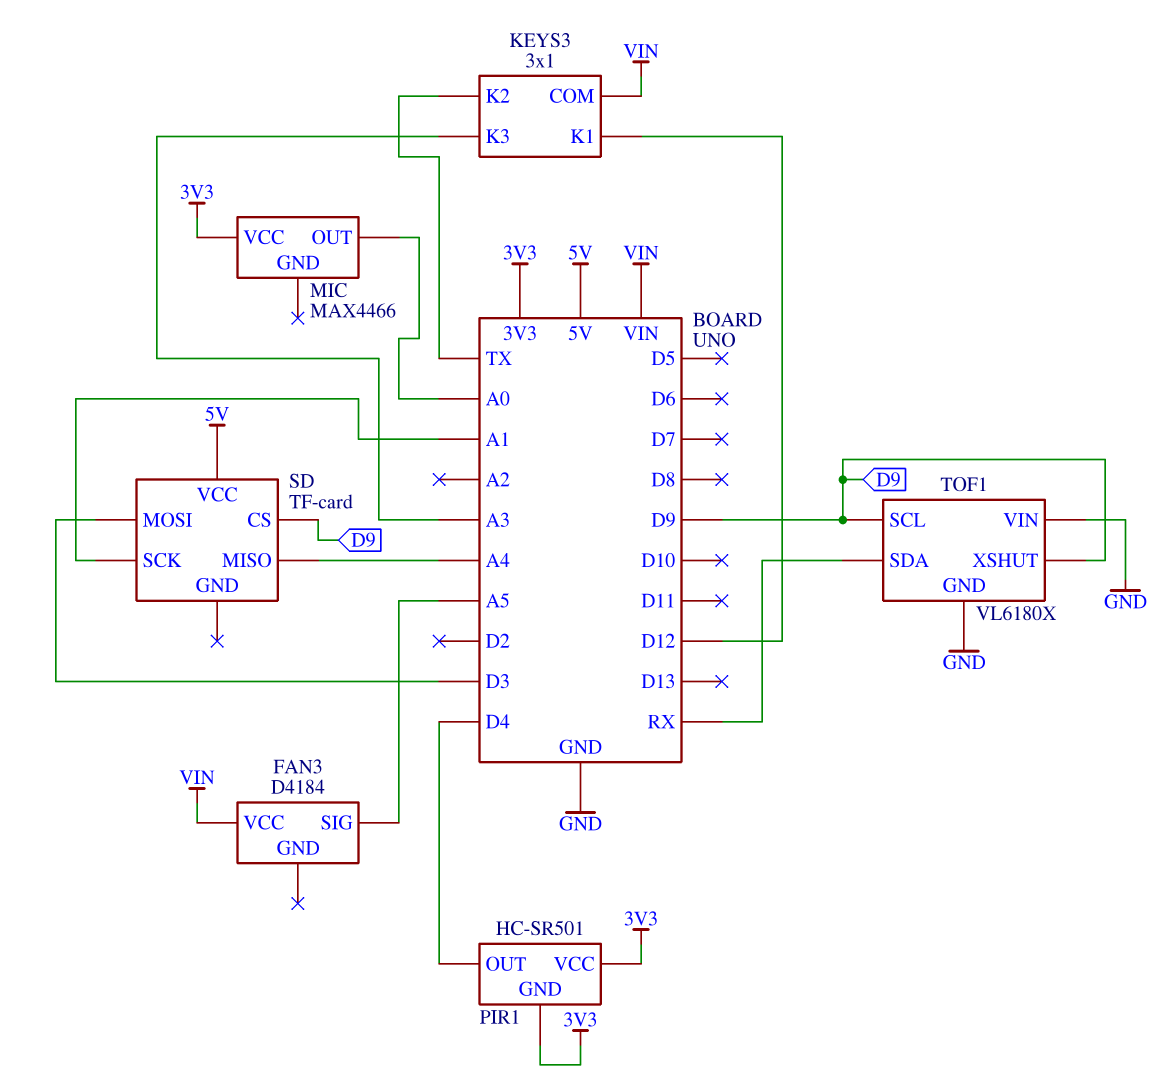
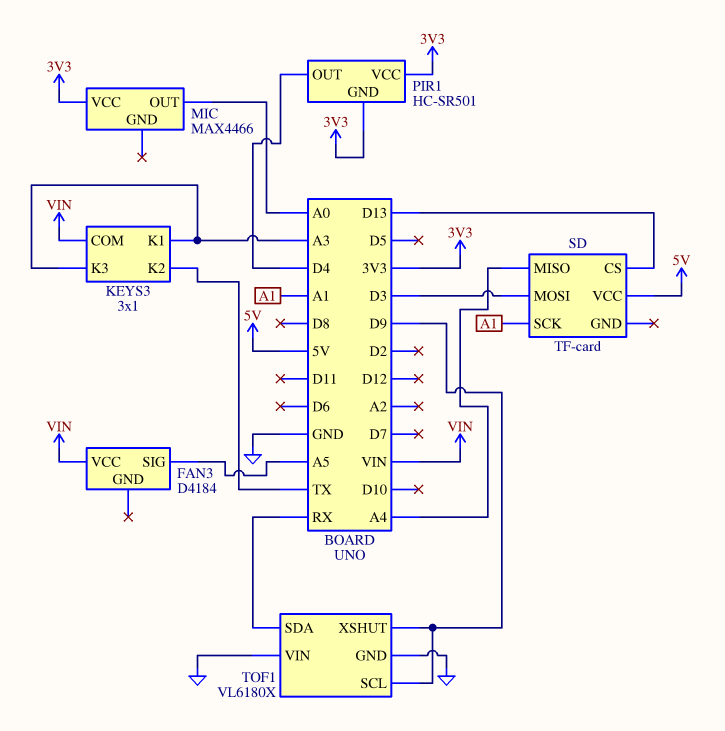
KEYS3 pin K1: D12 -> A3
SD pin CS: D9 -> D13

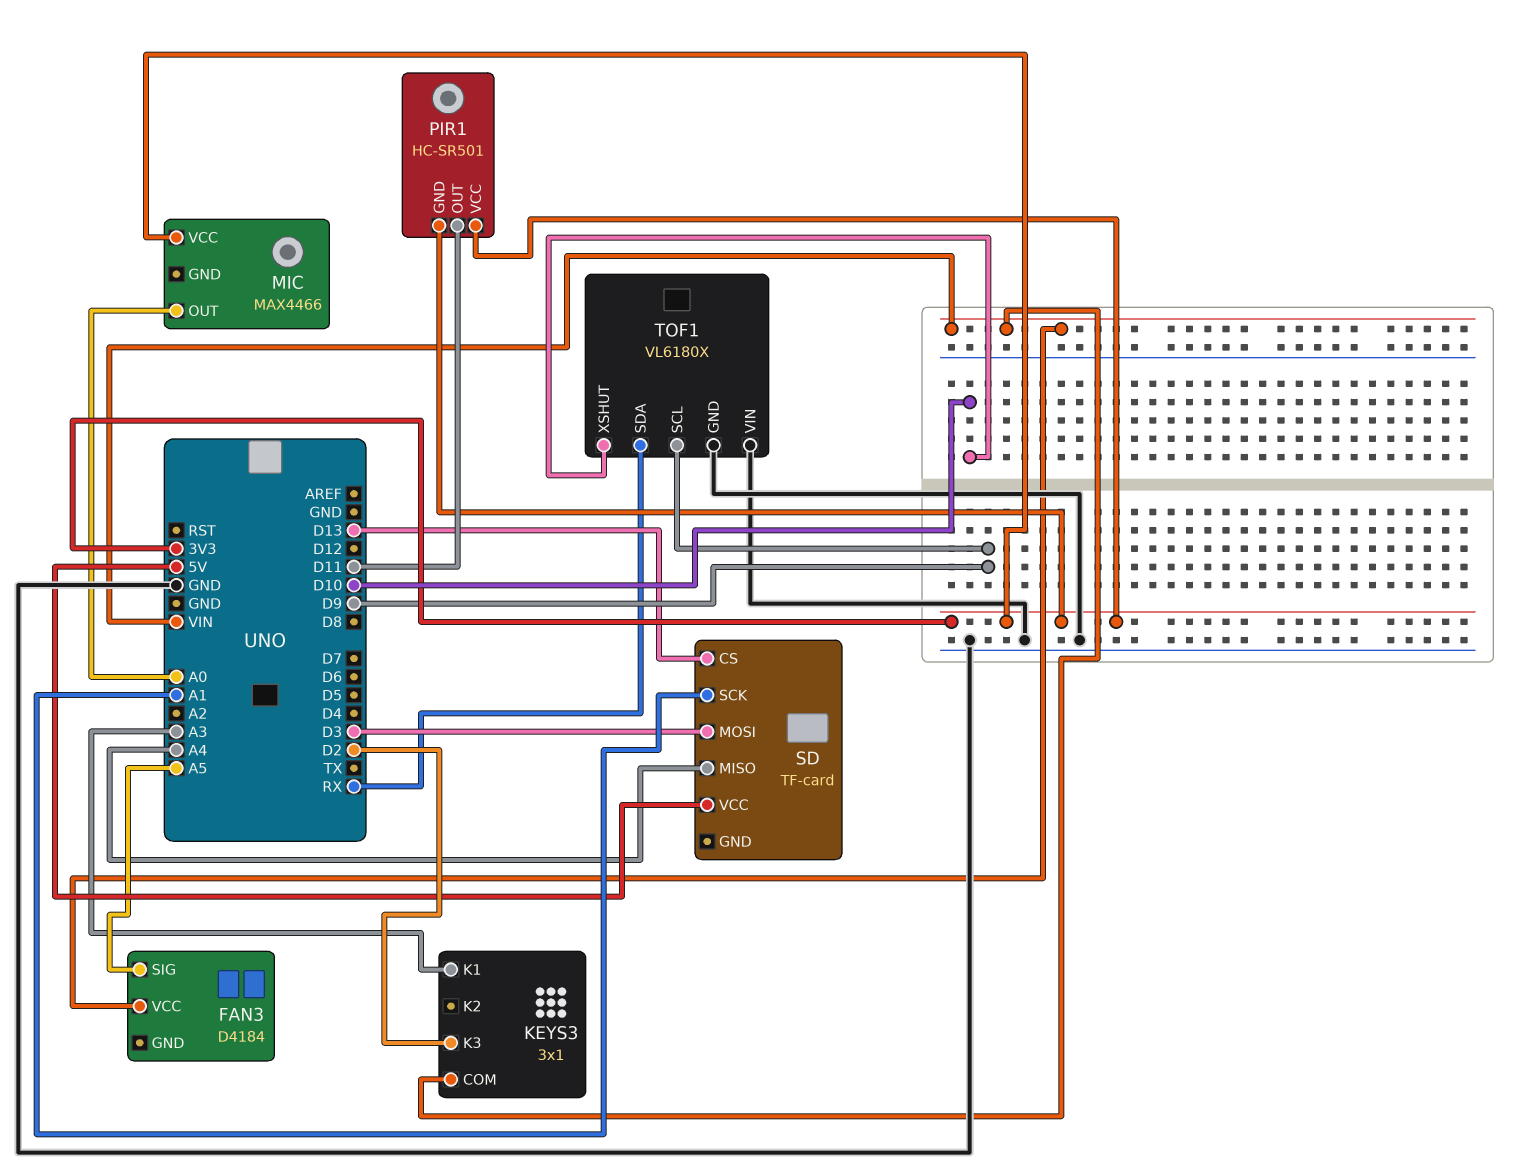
KEYS3 pin K2: TX -> none
KEYS3 pin K3: A3 -> D2
PIR1 pin OUT: D4 -> D11
TOF1 pin XSHUT: D9 -> D10

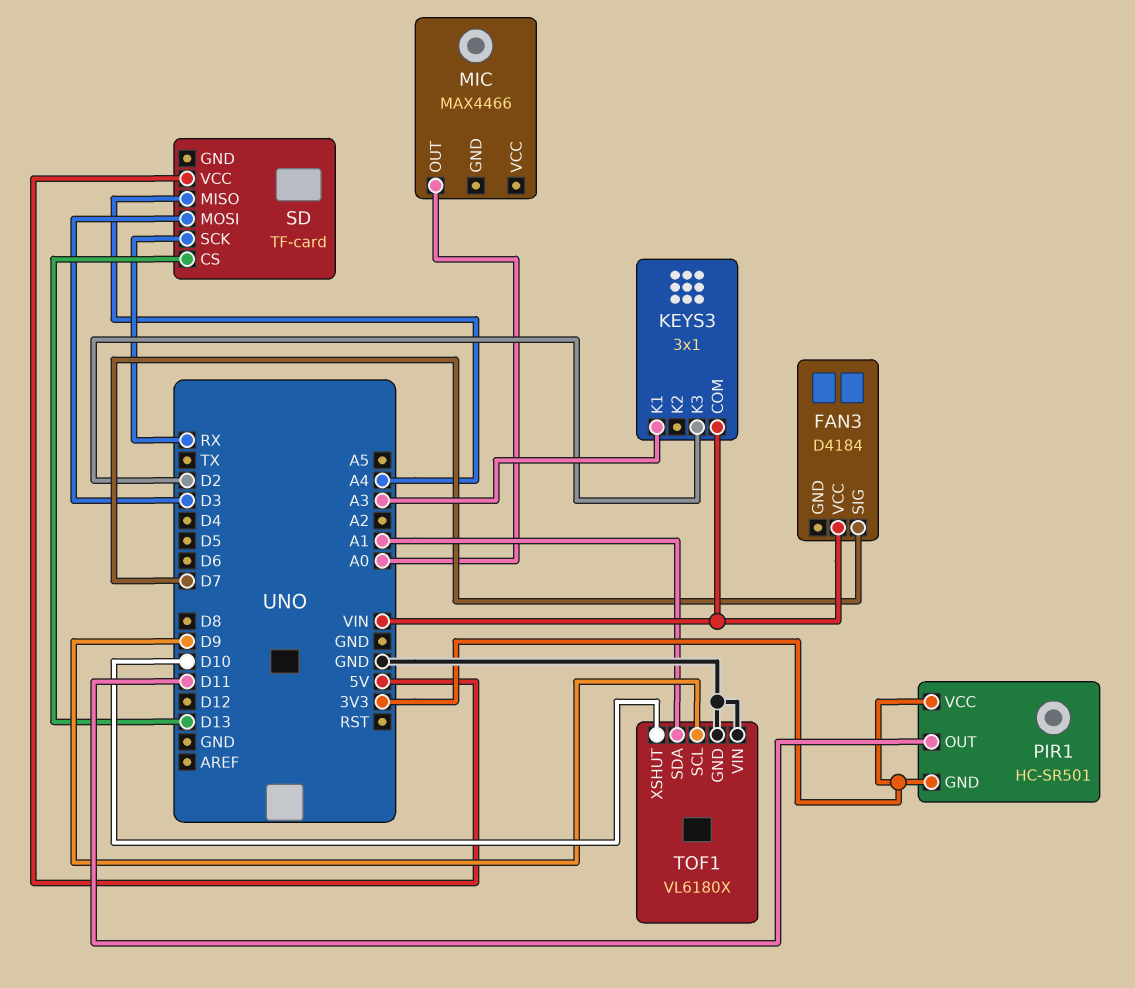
FAN3 pin SIG: A5 -> D7
MIC pin VCC: 3V3 -> none
SD pin SCK: A1 -> RX
TOF1 pin SDA: RX -> A1

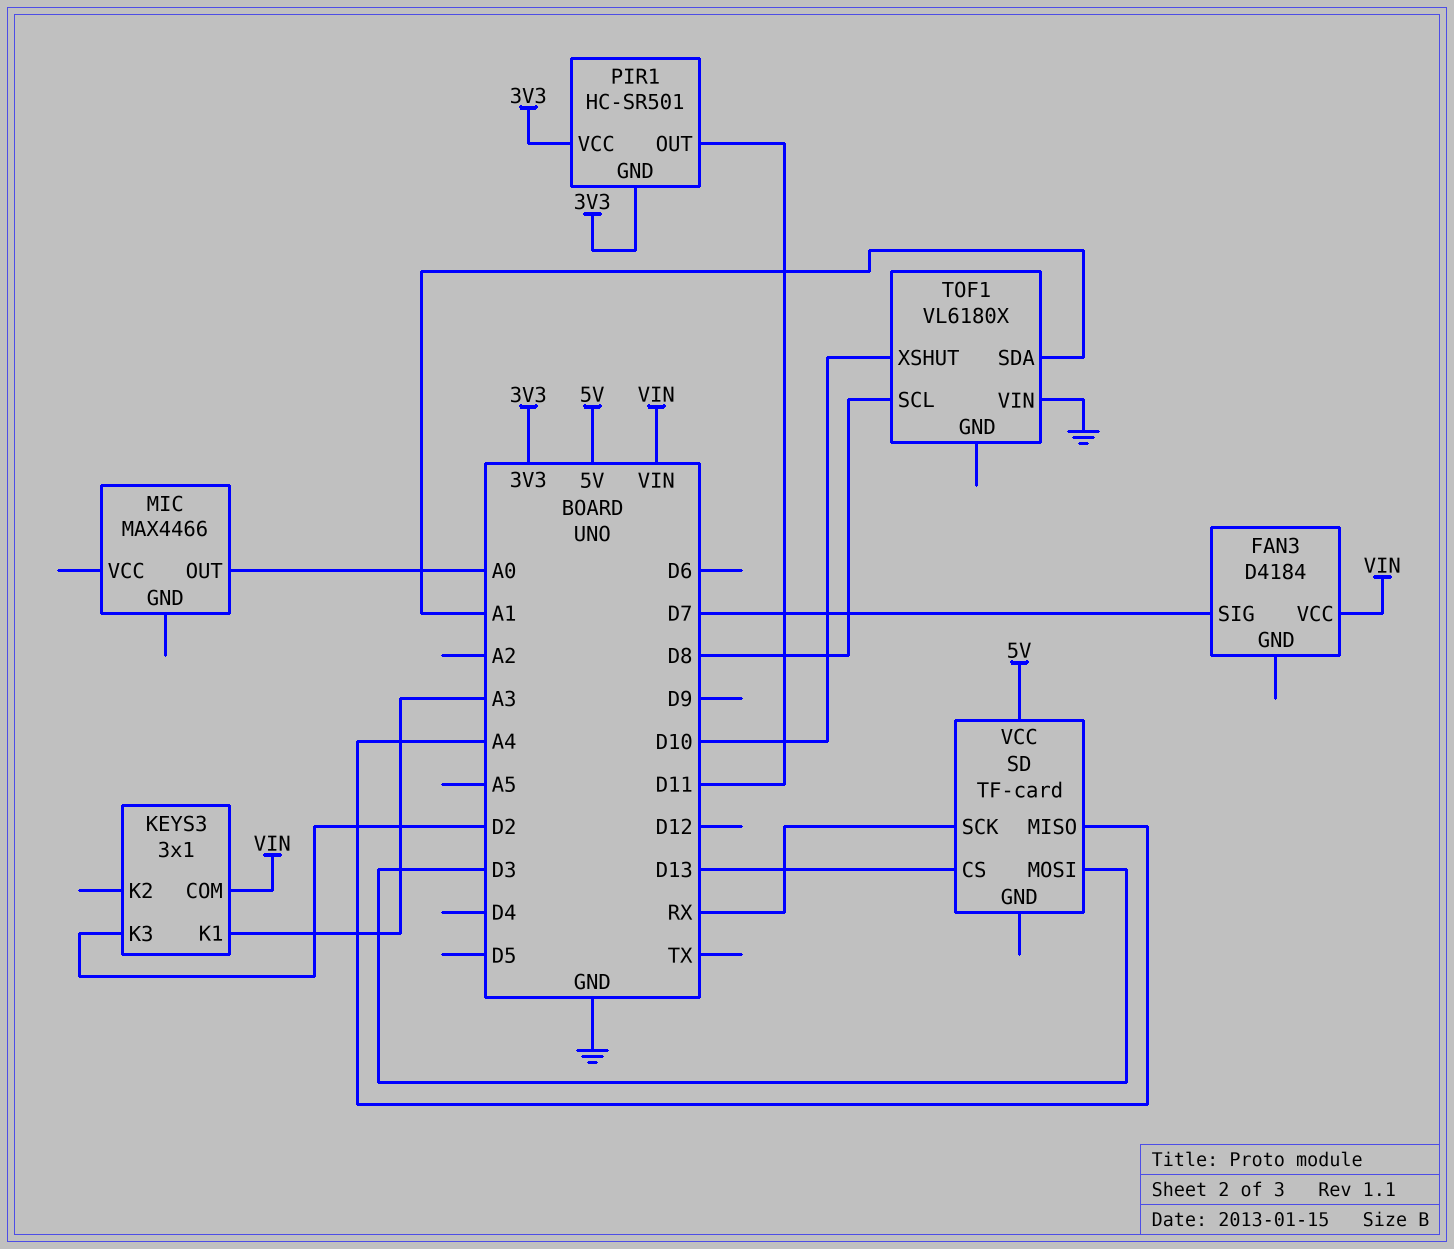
TOF1 pin GND: GND -> none
TOF1 pin SCL: D9 -> D8

